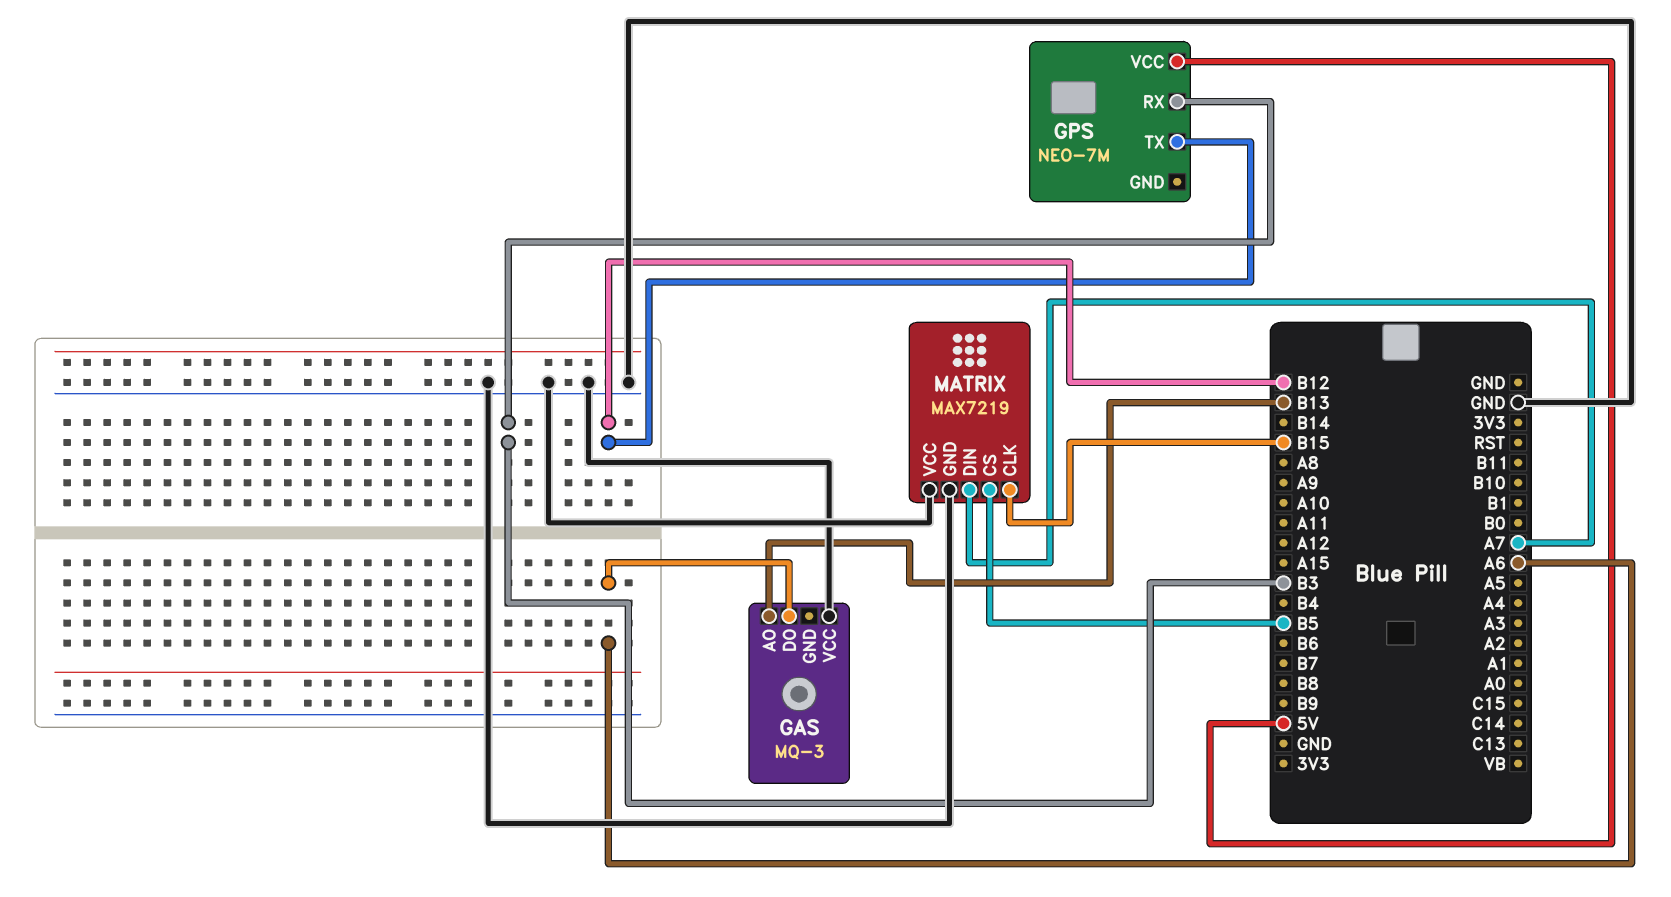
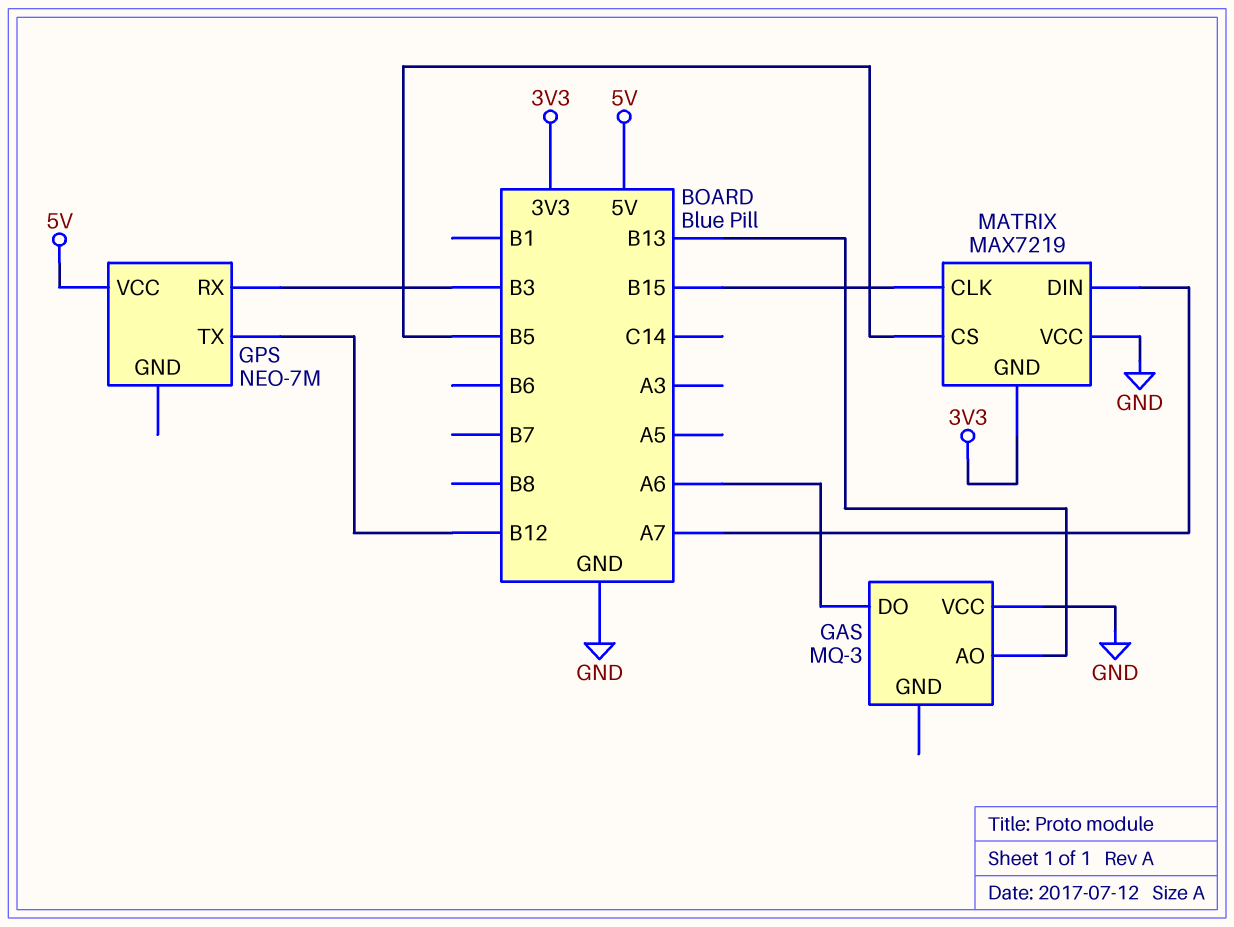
MATRIX pin GND: GND -> 3V3

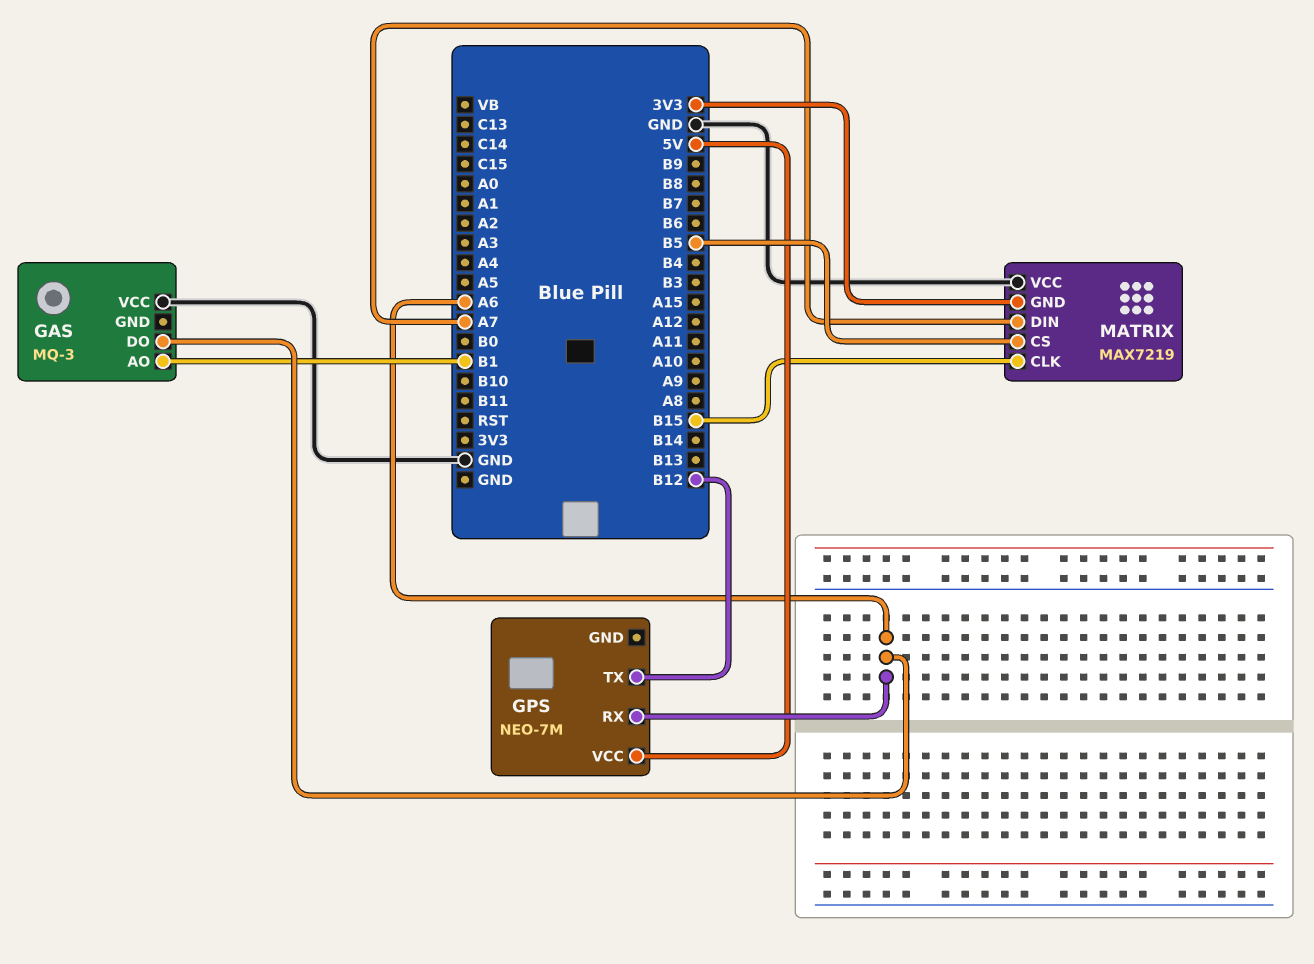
GAS pin AO: B13 -> B1
GPS pin RX: B3 -> A6

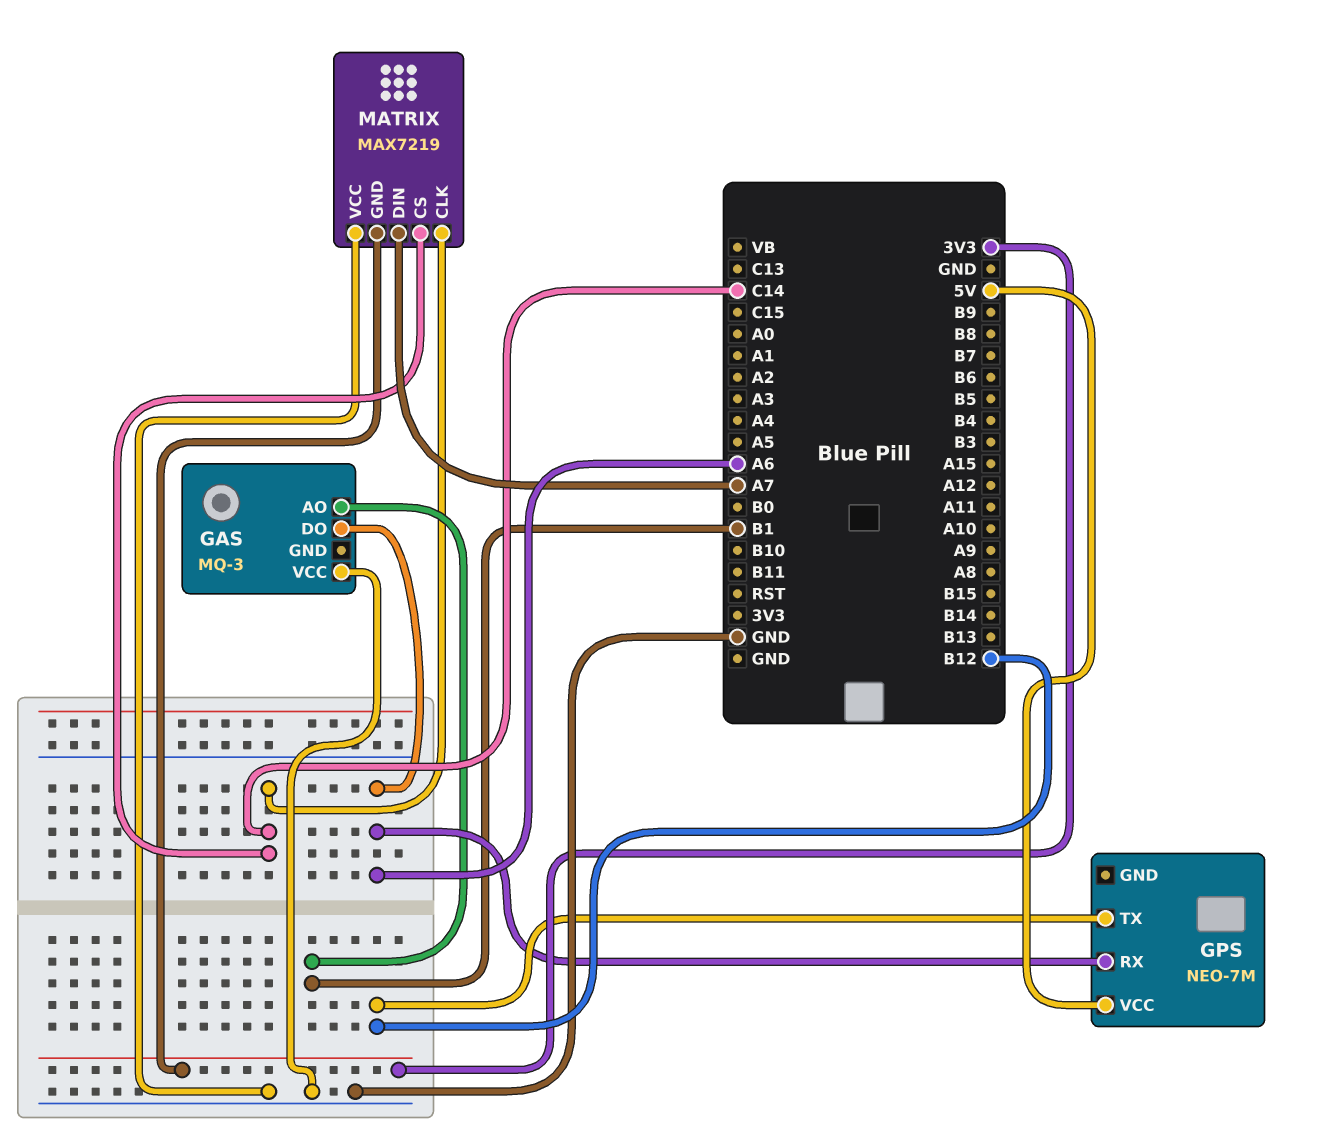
MATRIX pin CLK: B15 -> C14
MATRIX pin CS: B5 -> C14

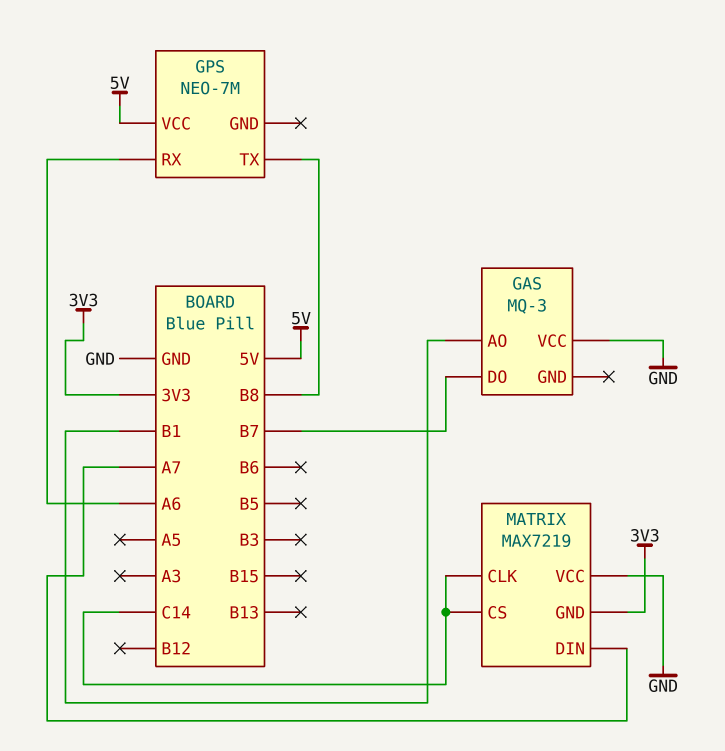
GAS pin DO: A6 -> B7
GPS pin TX: B12 -> B8

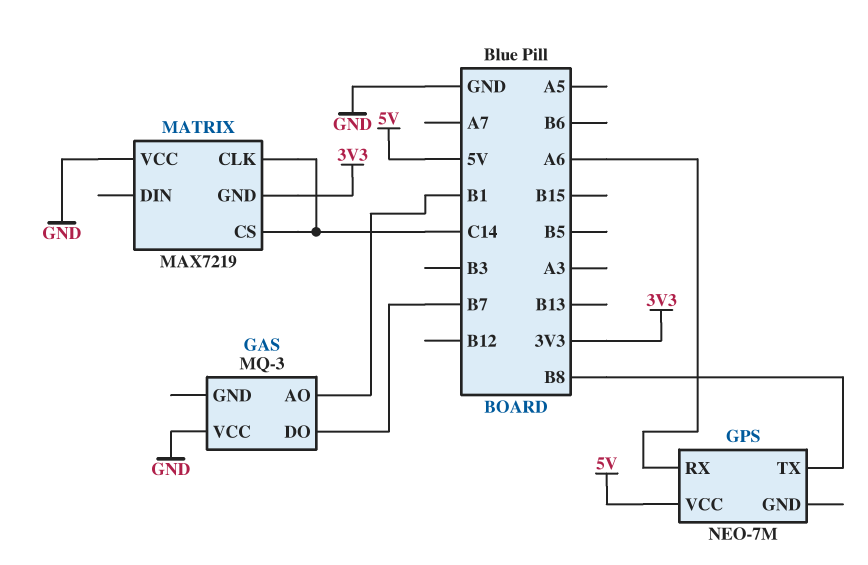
MATRIX pin DIN: A7 -> none

